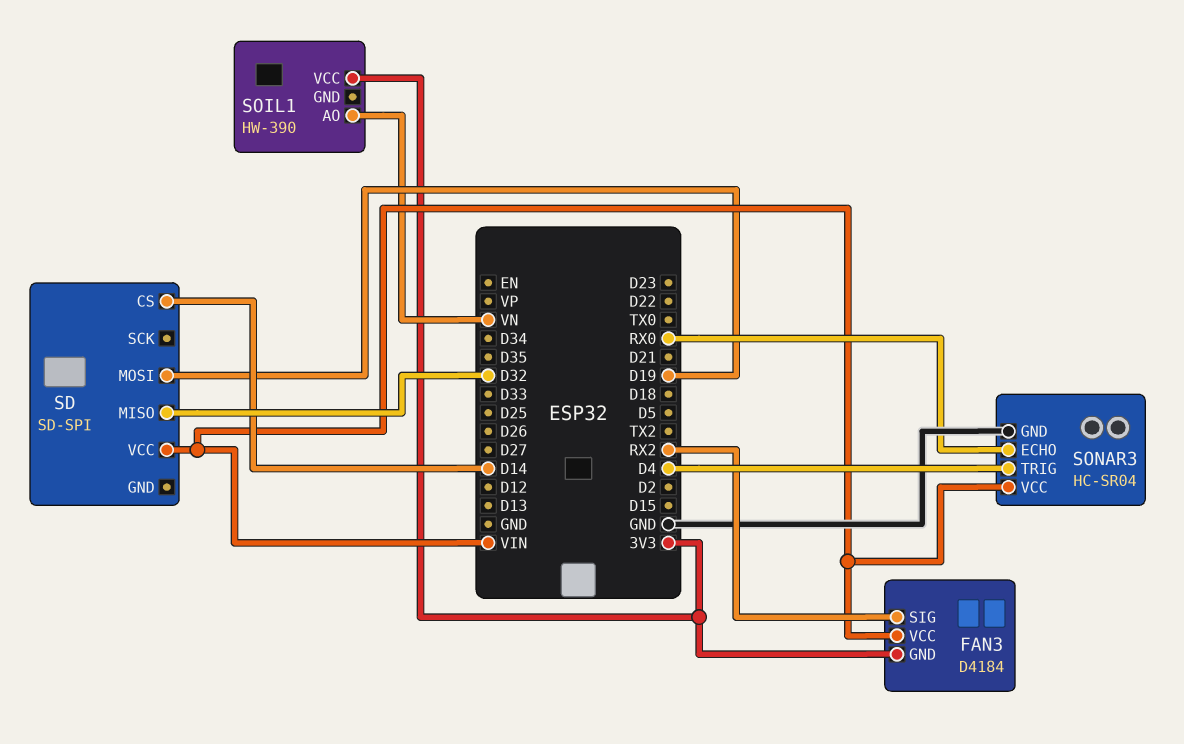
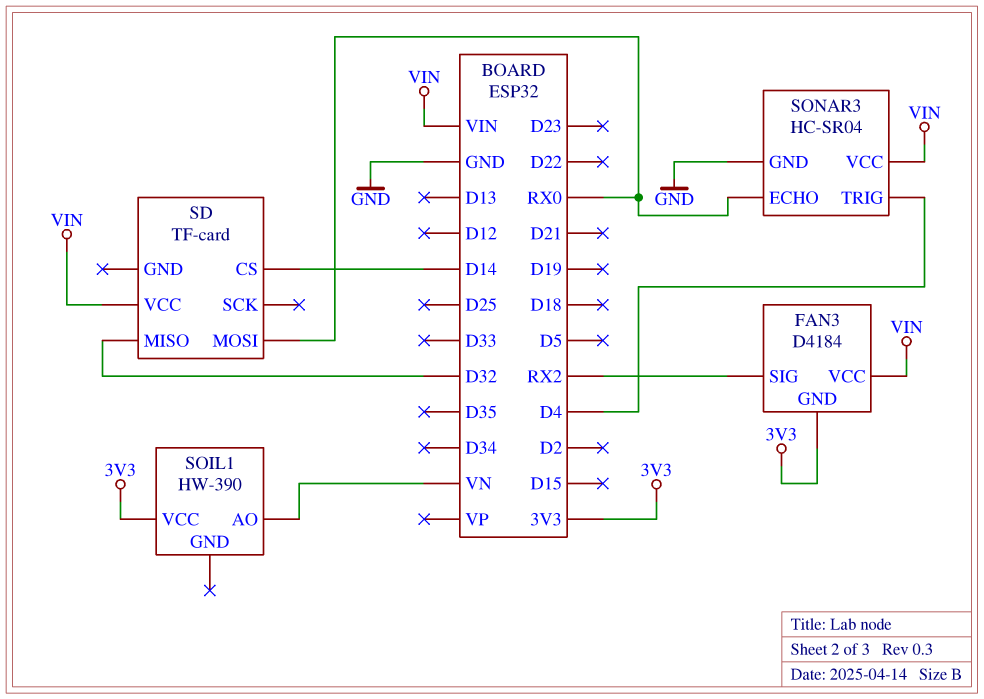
SD: SD-SPI -> TF-card
SD pin MOSI: D19 -> RX0

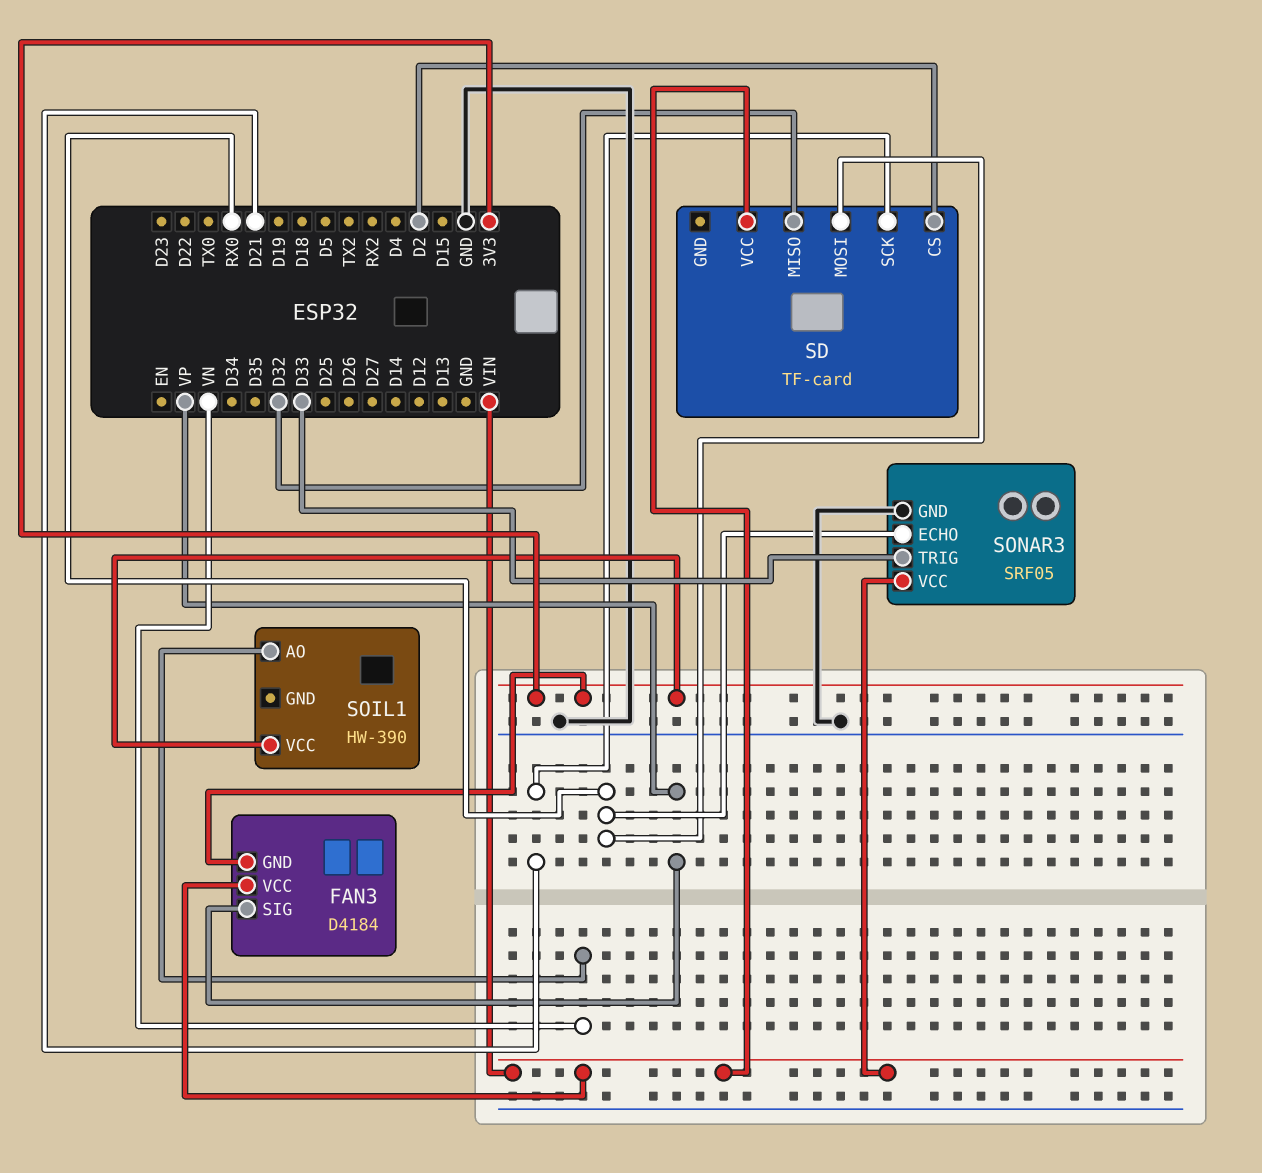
FAN3 pin SIG: RX2 -> VP
SD pin CS: D14 -> D2
SD pin SCK: none -> D21
SONAR3: HC-SR04 -> SRF05
SONAR3 pin TRIG: D4 -> D33

